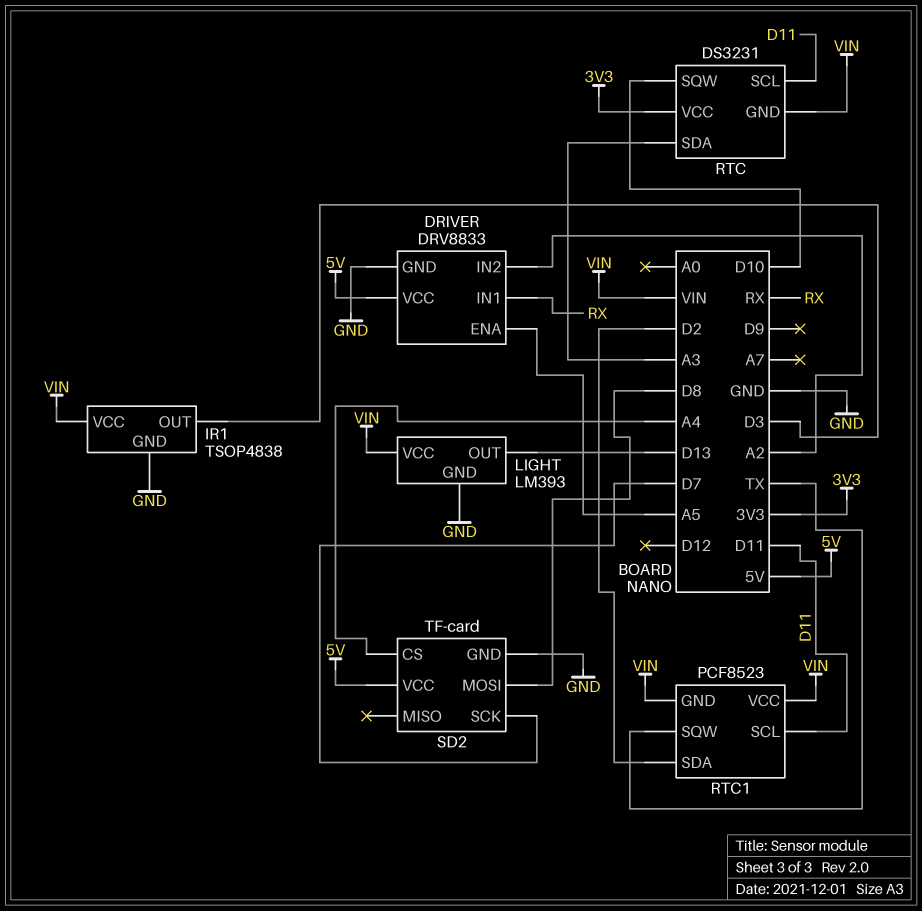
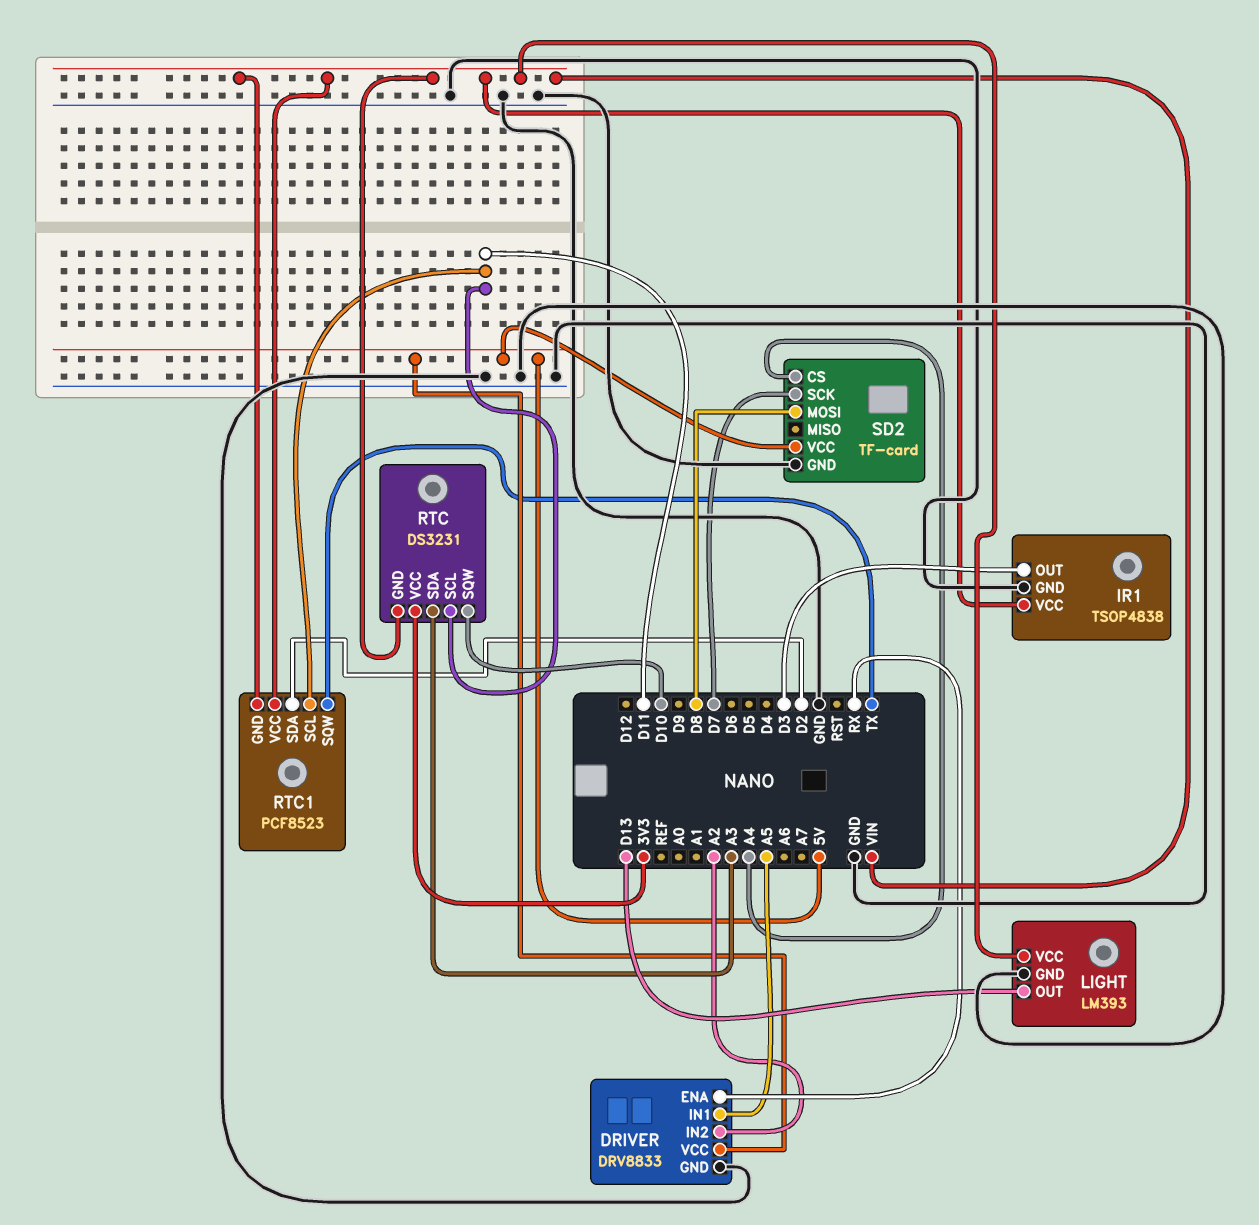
DRIVER pin ENA: A5 -> RX
DRIVER pin IN1: RX -> A5

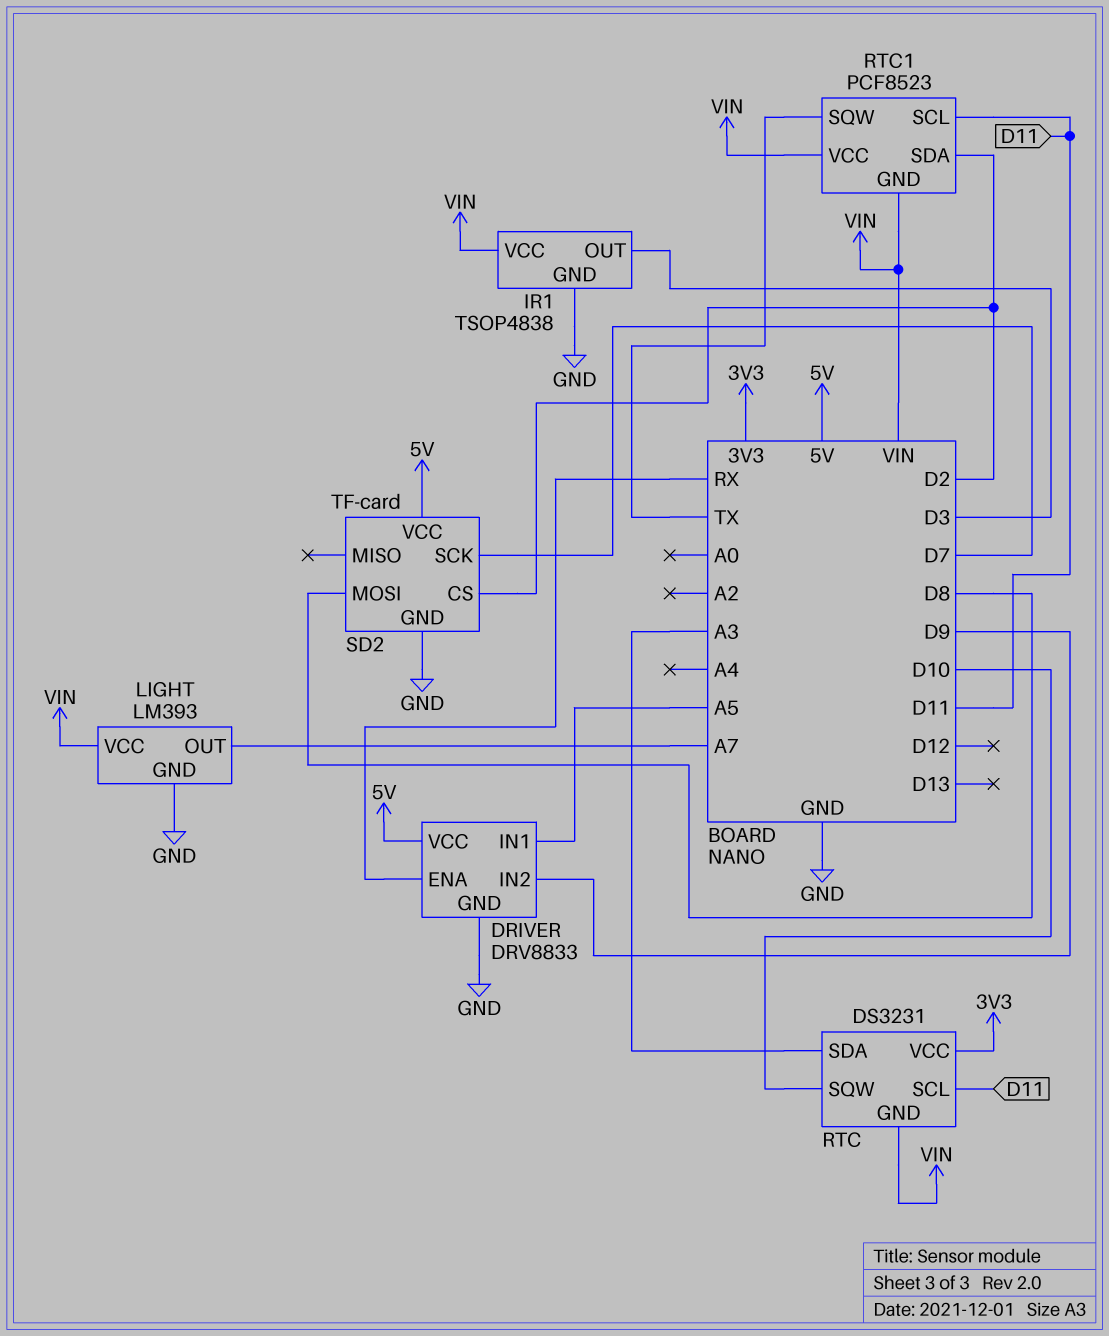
DRIVER pin IN2: A2 -> D9
LIGHT pin OUT: D13 -> A7
SD2 pin CS: A4 -> D2

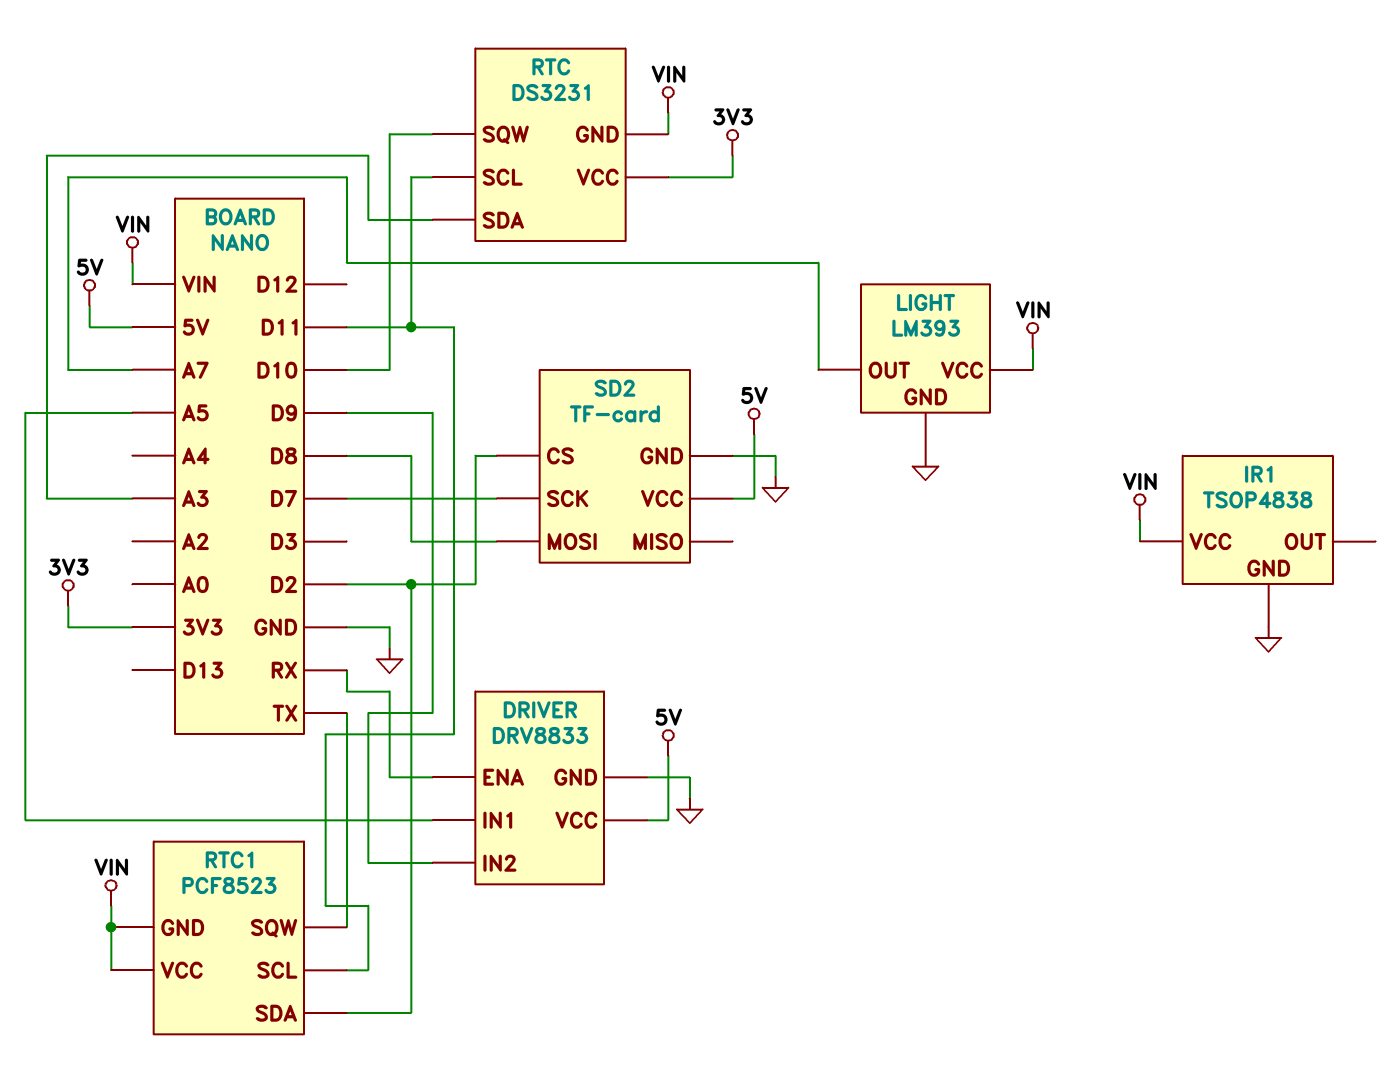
IR1 pin OUT: D3 -> none

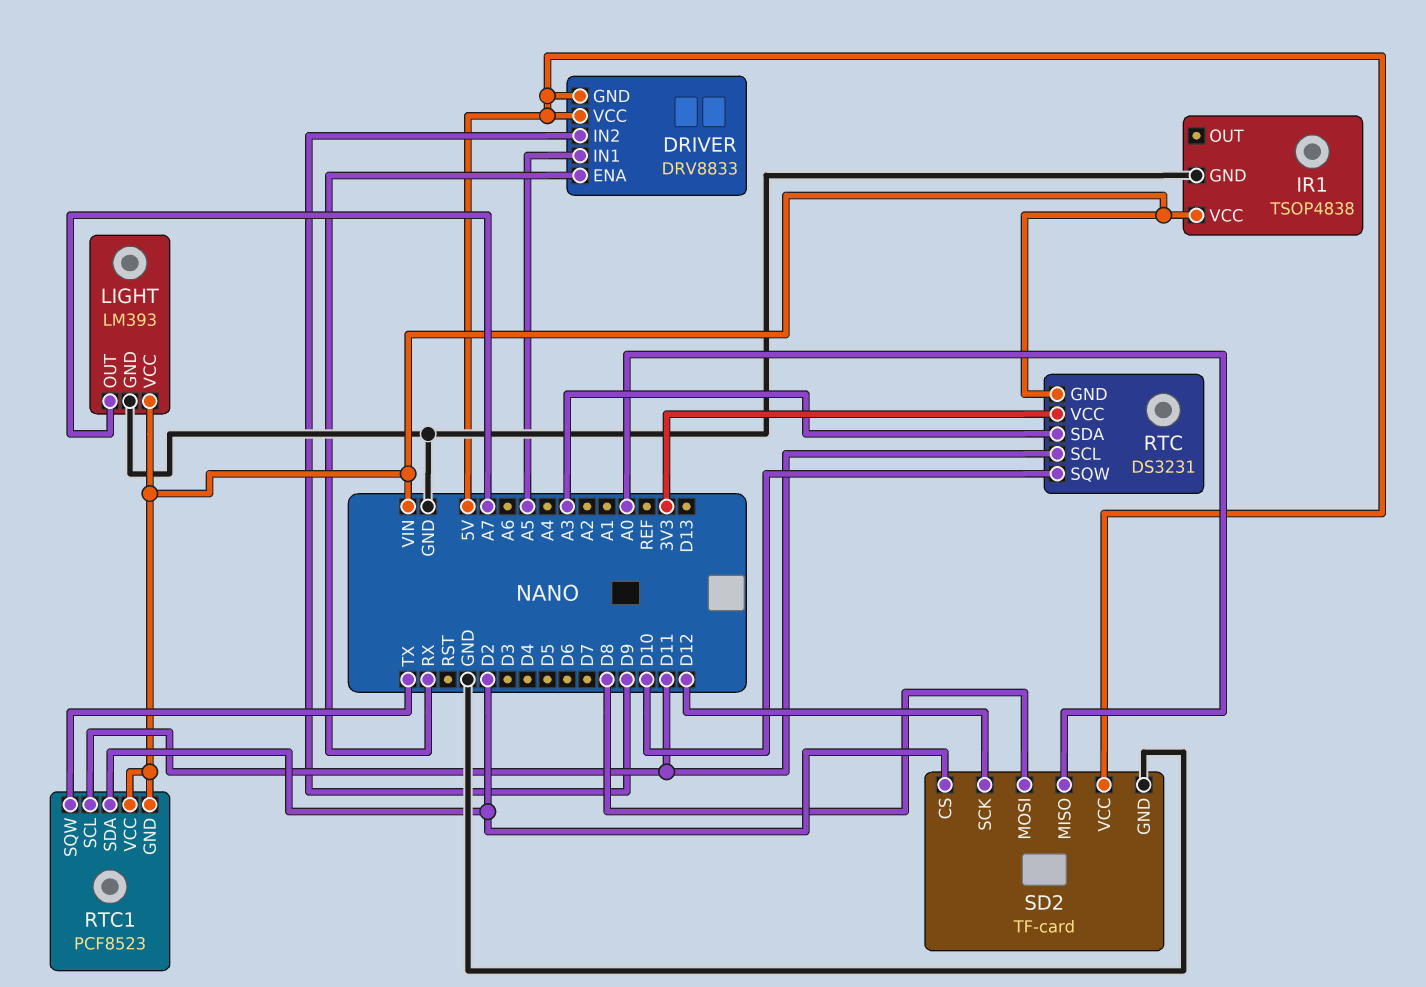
DRIVER pin GND: GND -> 5V
SD2 pin MISO: none -> A0
SD2 pin SCK: D7 -> D12

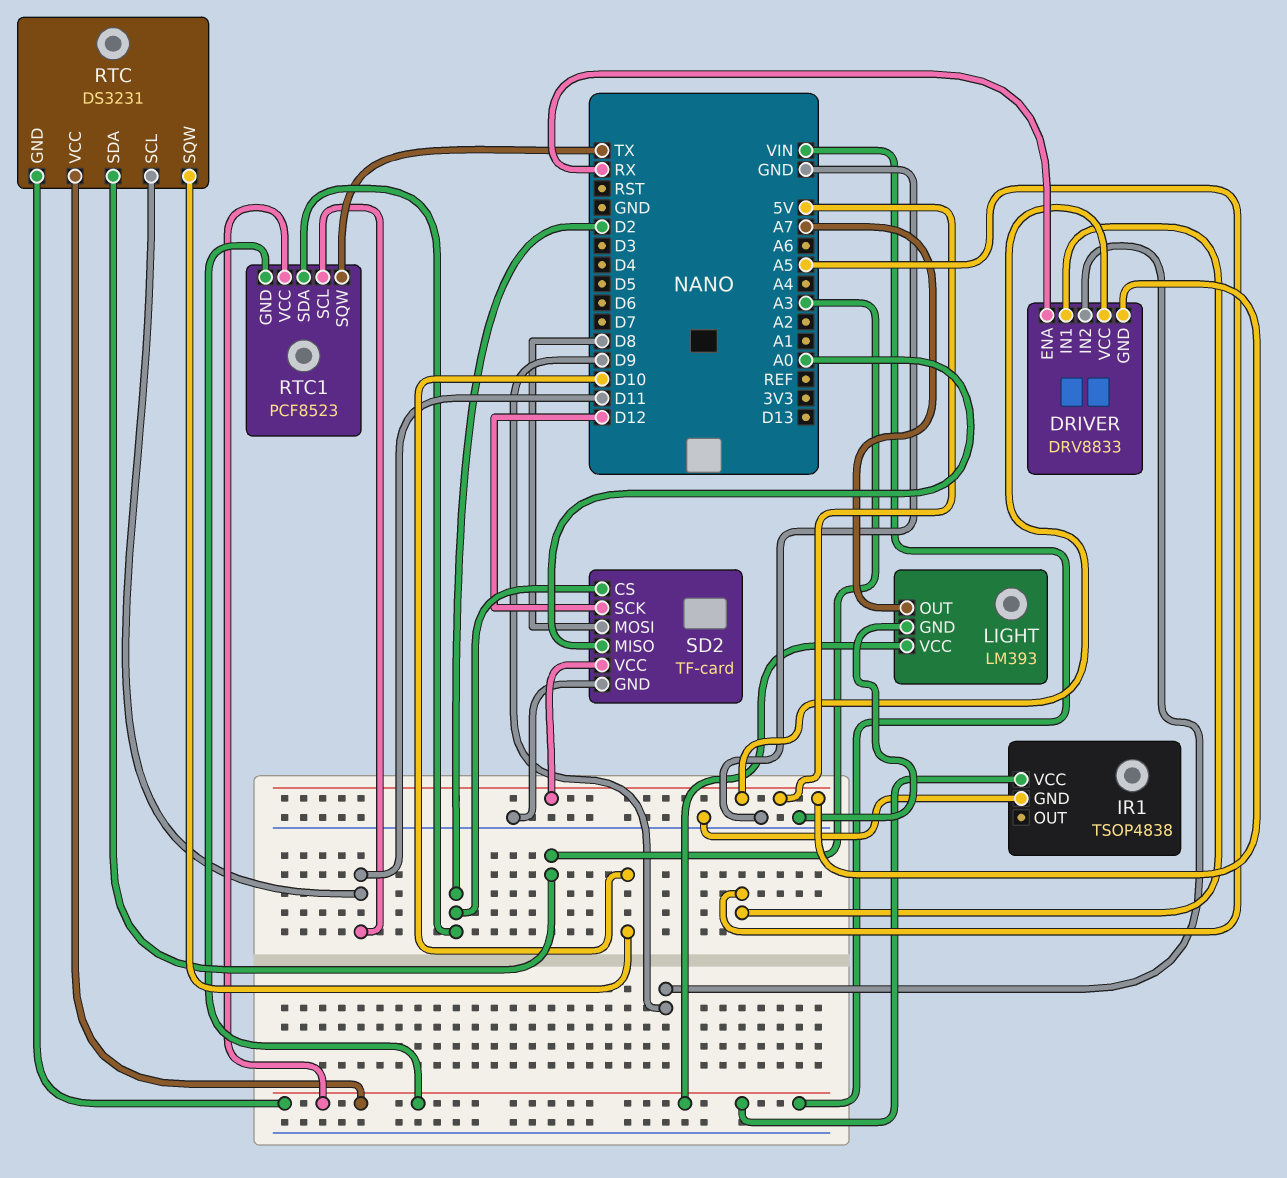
RTC pin VCC: 3V3 -> VIN

